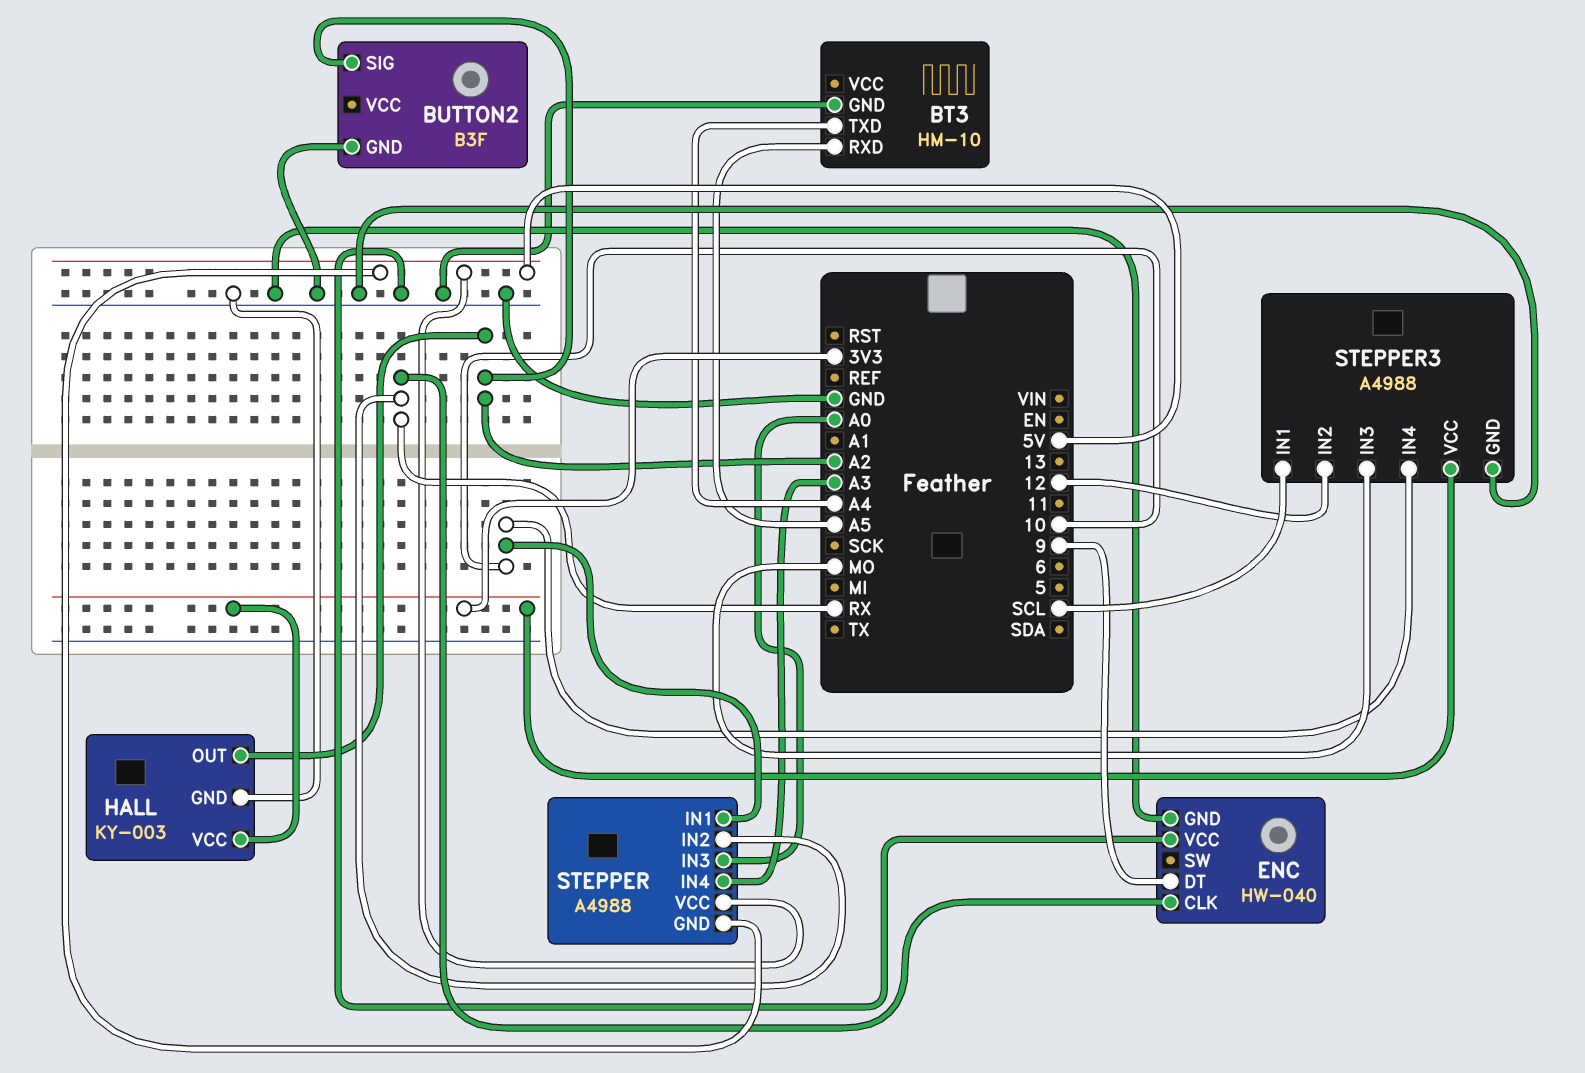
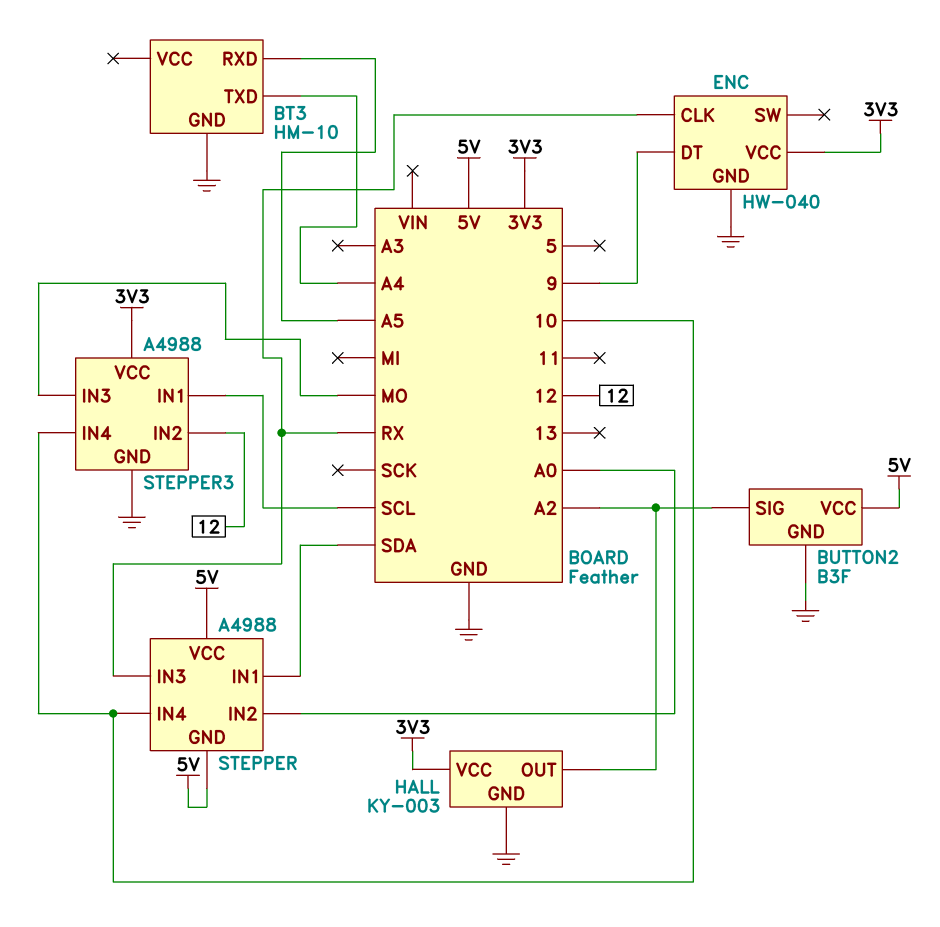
BUTTON2 pin VCC: none -> 5V
ENC pin VCC: GND -> 3V3
STEPPER pin IN1: 10 -> SDA
STEPPER pin IN2: RX -> A0
STEPPER pin IN3: A0 -> RX
STEPPER pin IN4: A3 -> 10

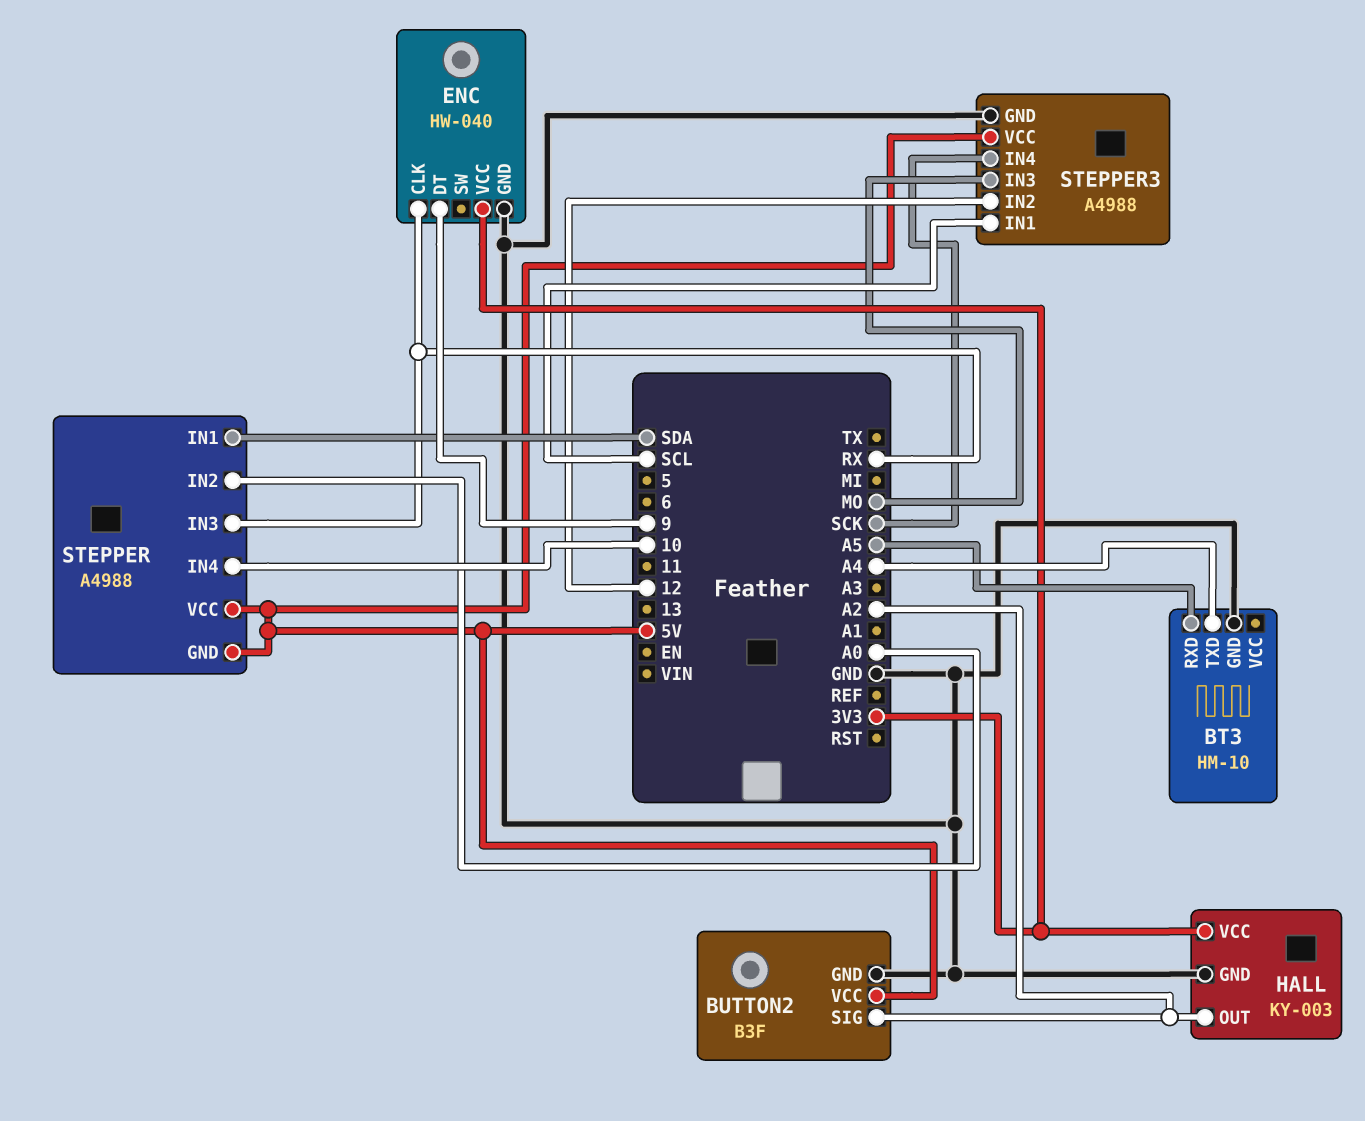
STEPPER3 pin IN4: 10 -> SCK
STEPPER3 pin VCC: 3V3 -> 5V

